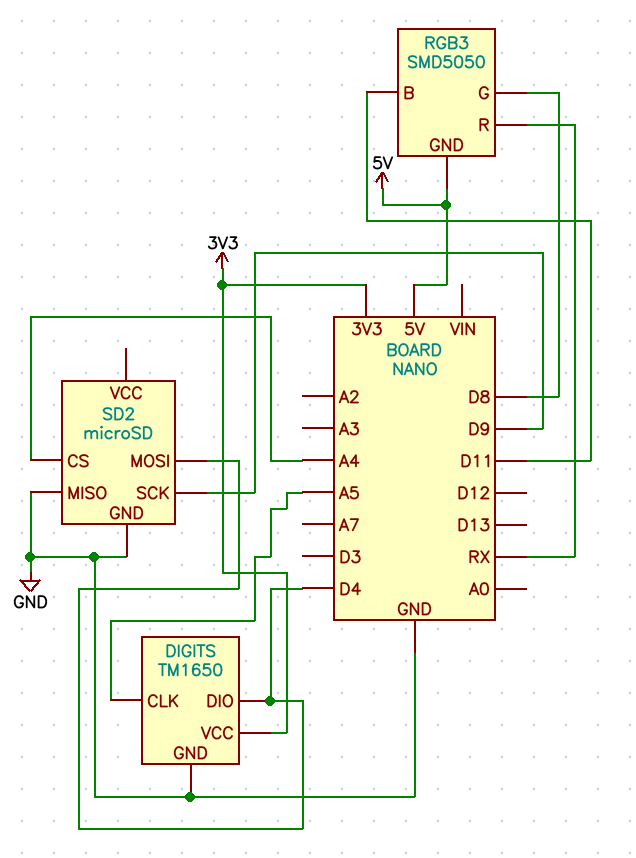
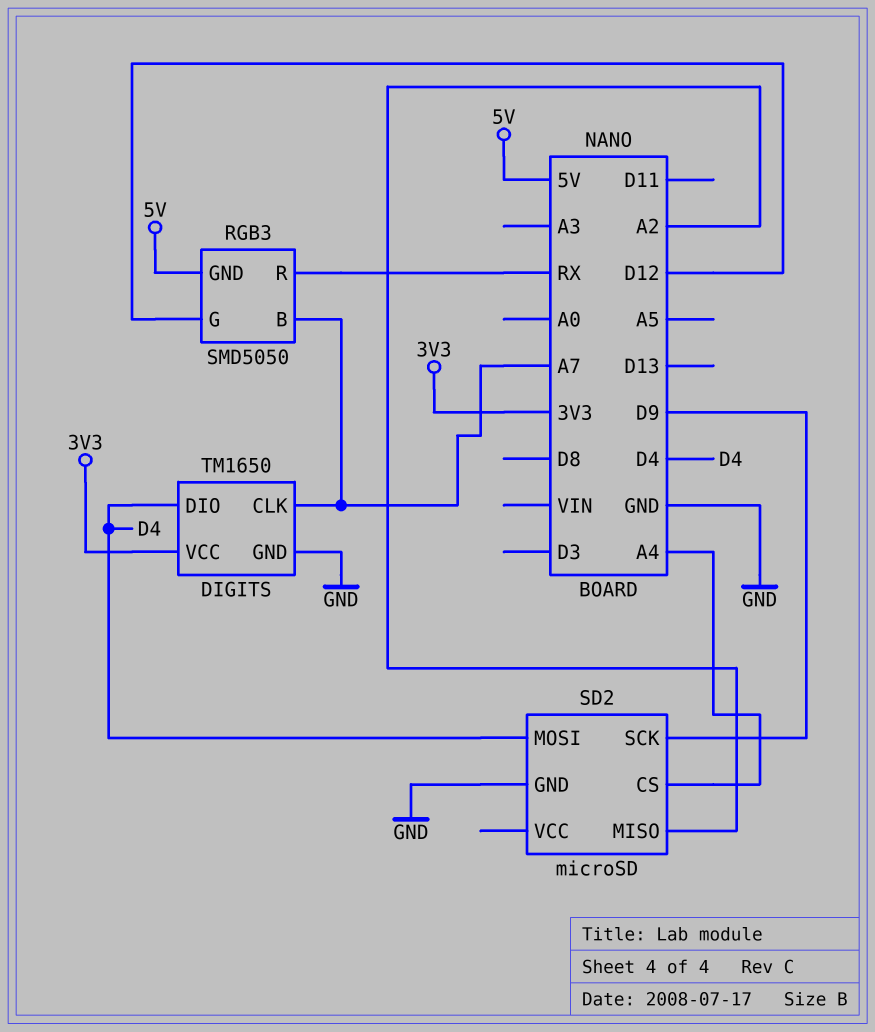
DIGITS pin CLK: A5 -> A7
RGB3 pin B: D11 -> A7
RGB3 pin G: D8 -> D12
SD2 pin MISO: GND -> A2

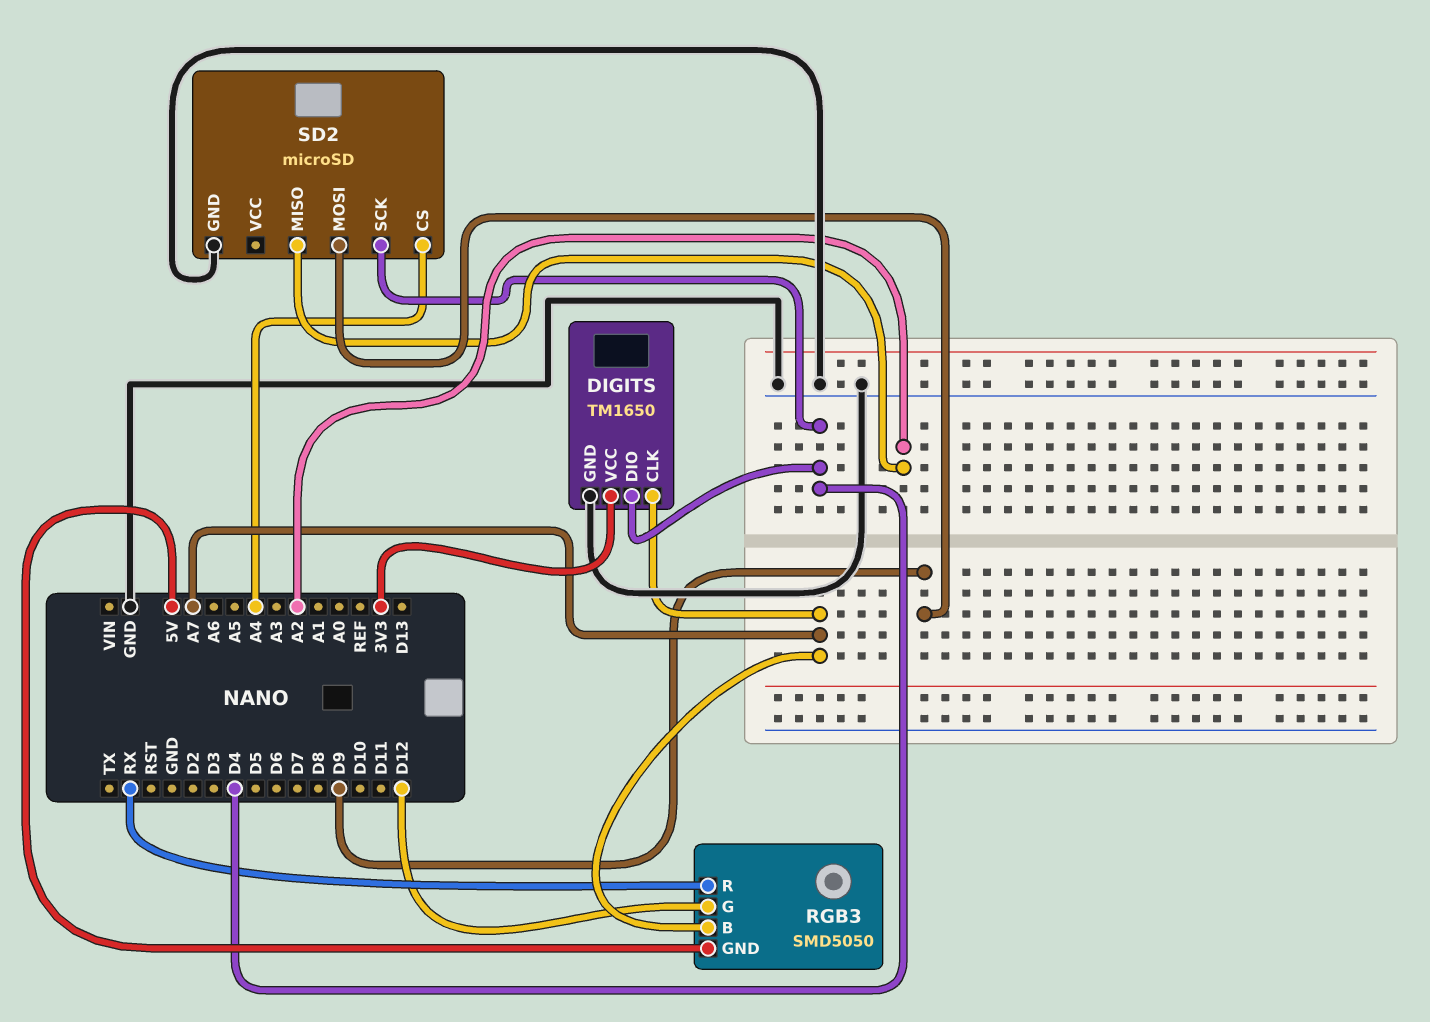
SD2 pin MOSI: D4 -> D9
SD2 pin SCK: D9 -> D4

